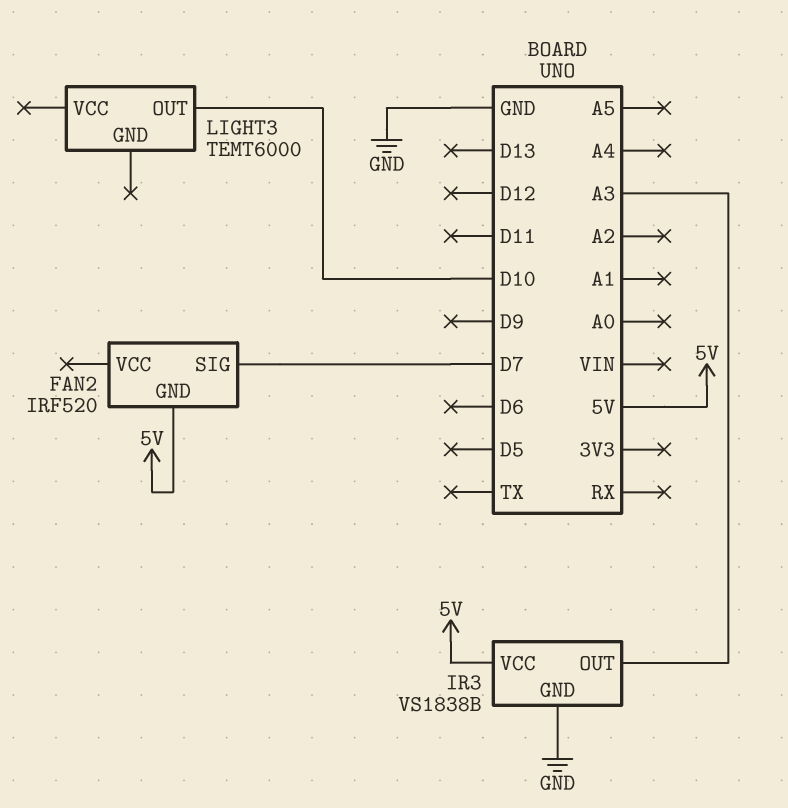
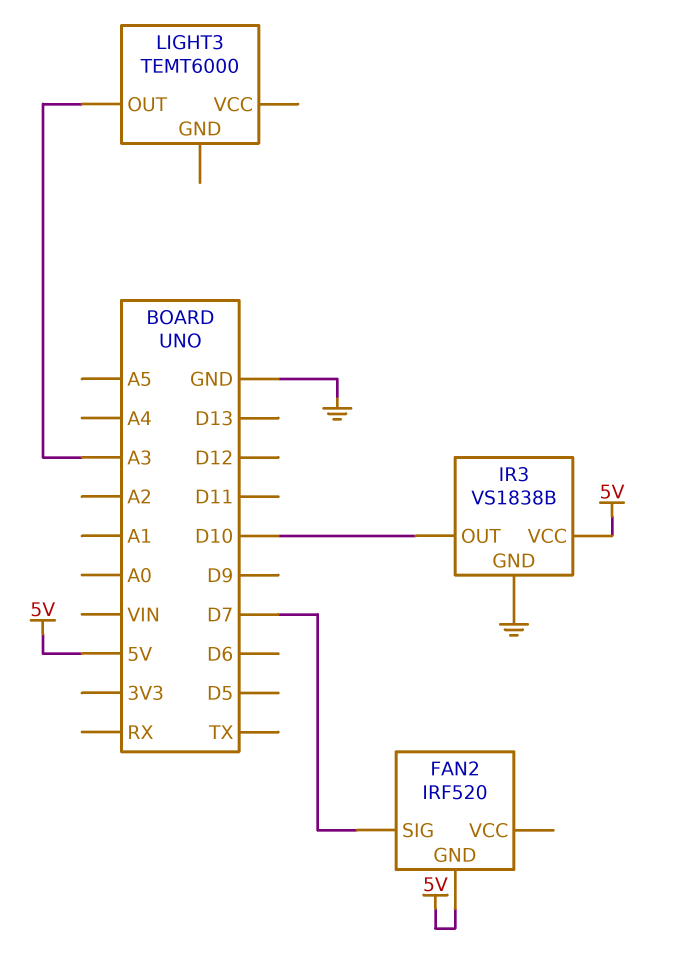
IR3 pin OUT: A3 -> D10
LIGHT3 pin OUT: D10 -> A3

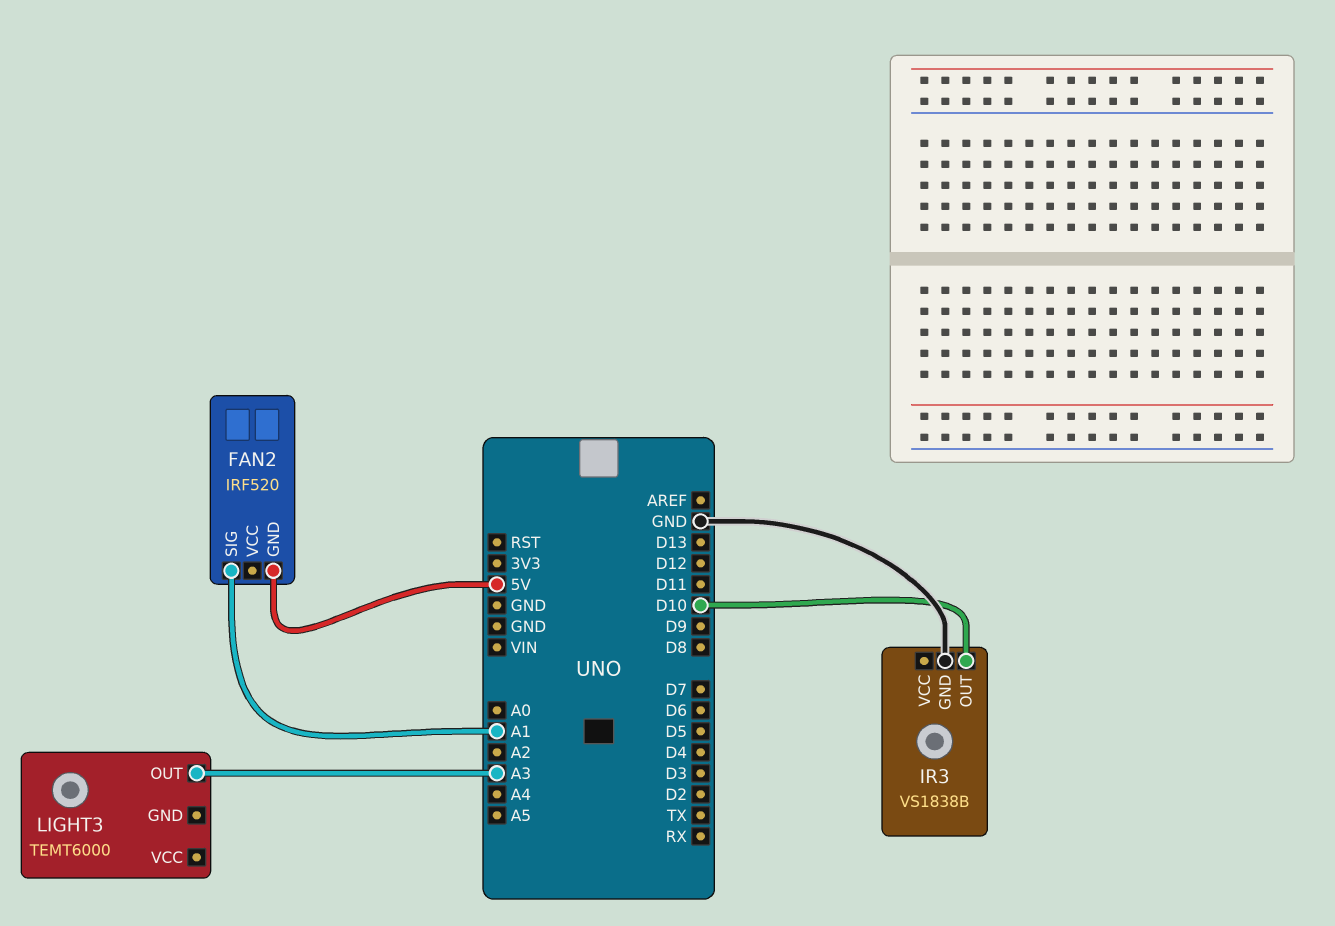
FAN2 pin SIG: D7 -> A1
IR3 pin VCC: 5V -> none

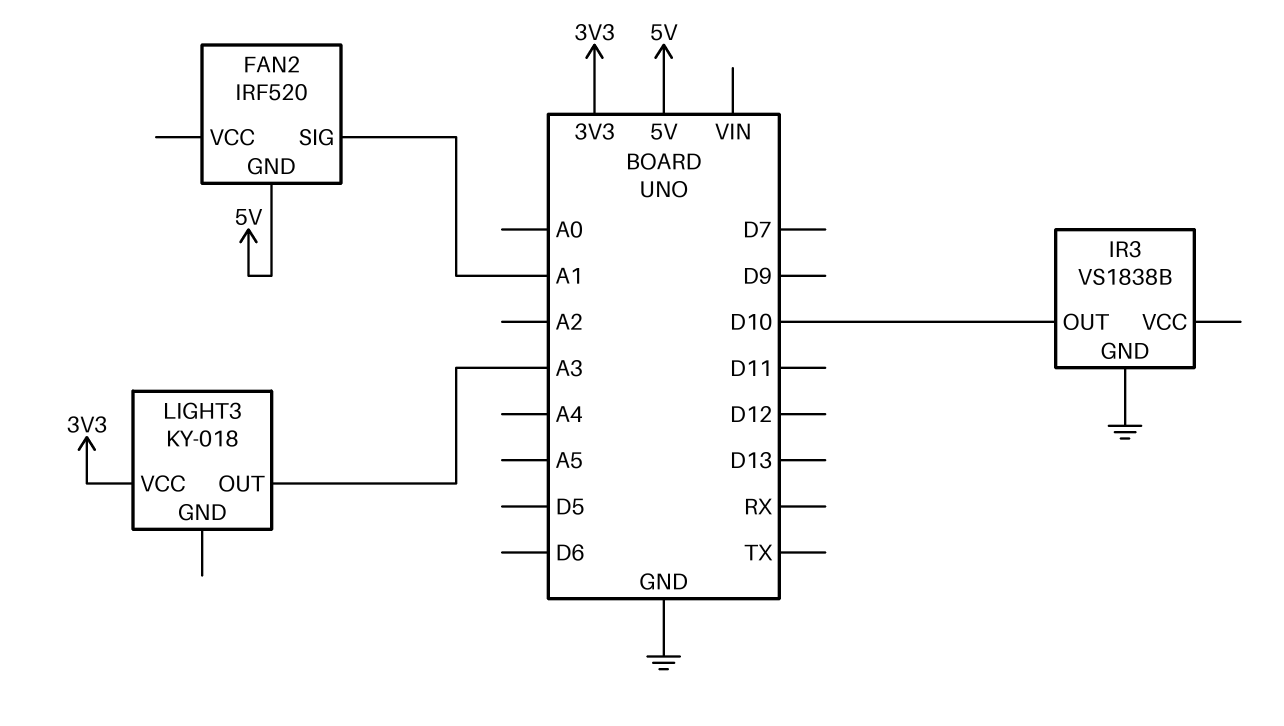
LIGHT3: TEMT6000 -> KY-018
LIGHT3 pin VCC: none -> 3V3

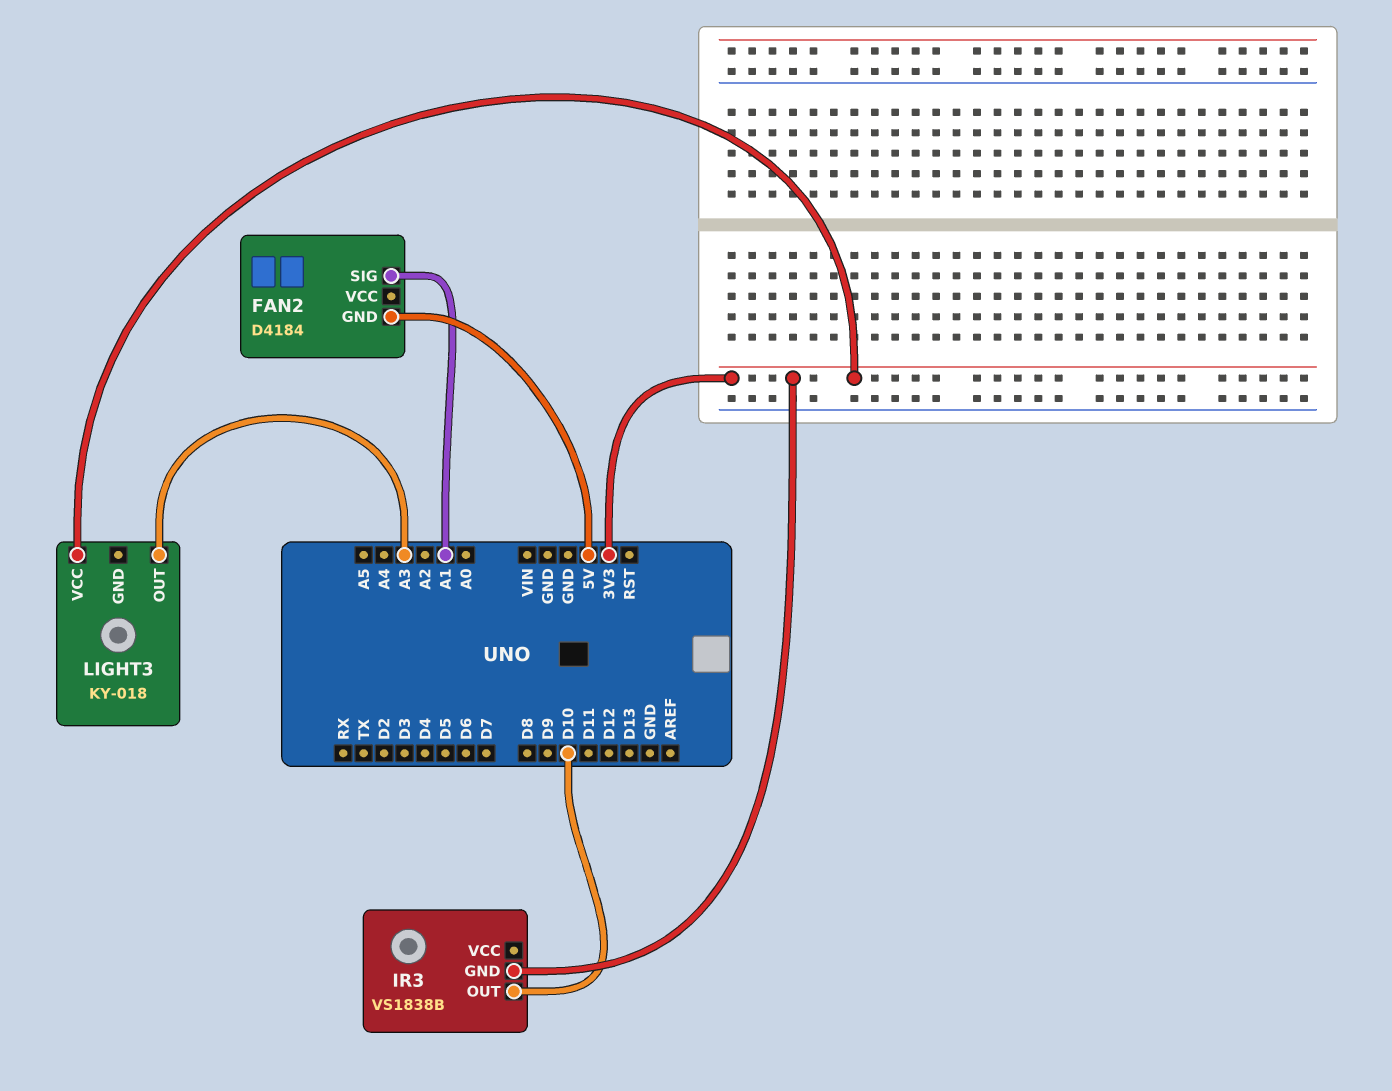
FAN2: IRF520 -> D4184
IR3 pin GND: GND -> 3V3

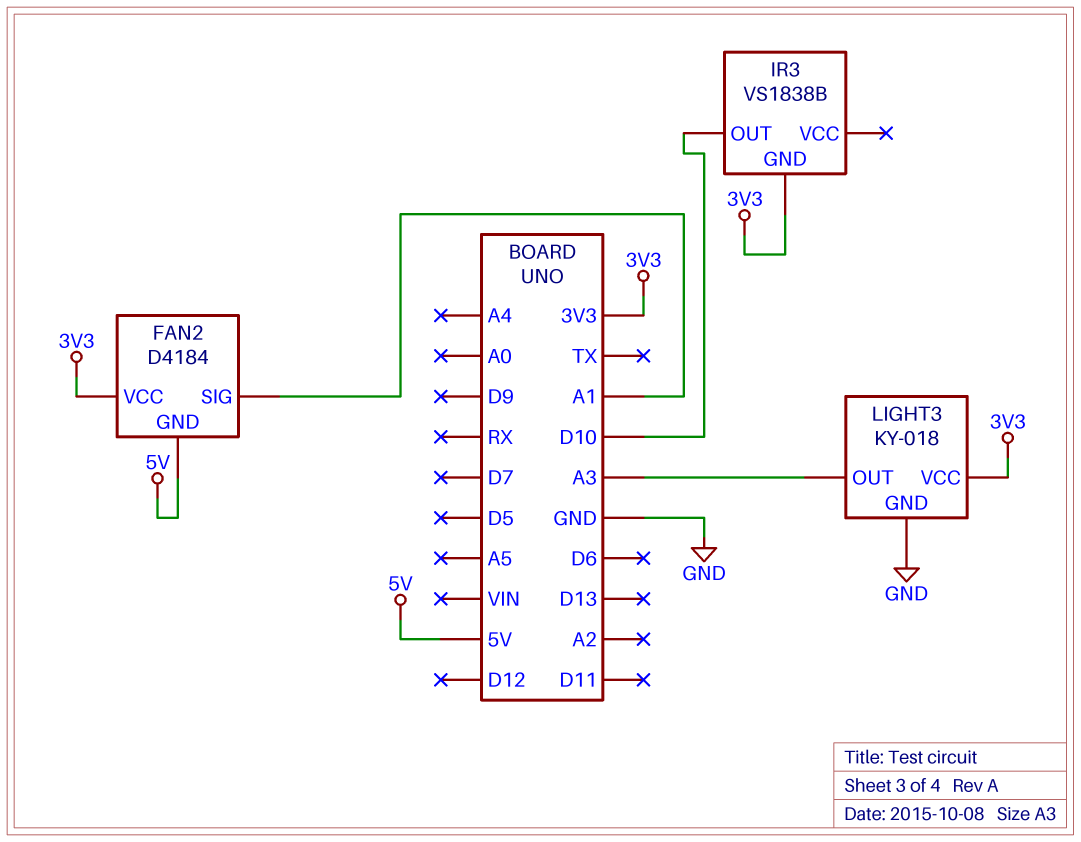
FAN2 pin VCC: none -> 3V3
LIGHT3 pin GND: none -> GND

